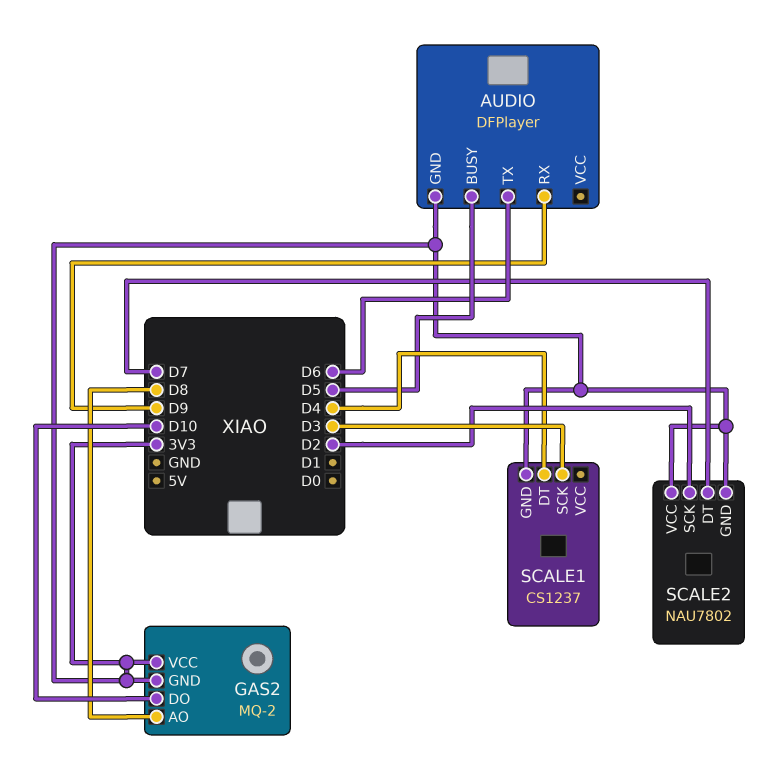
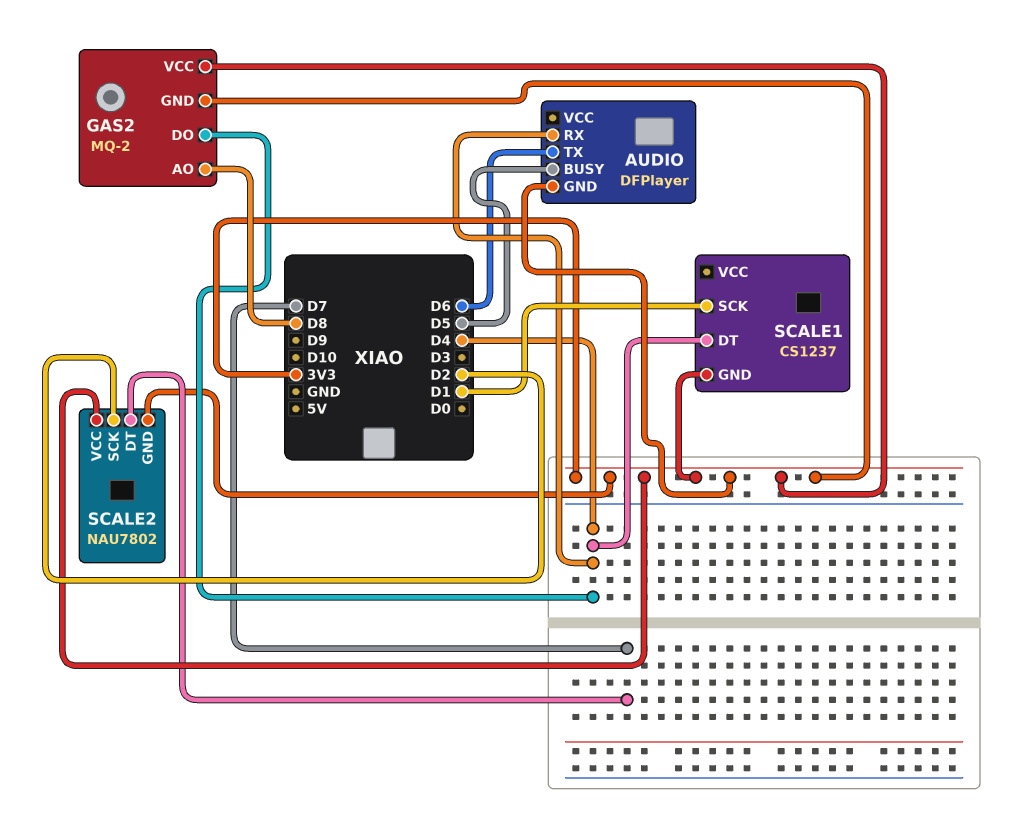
AUDIO pin RX: D9 -> D4
GAS2 pin DO: D10 -> D4
SCALE1 pin SCK: D3 -> D1

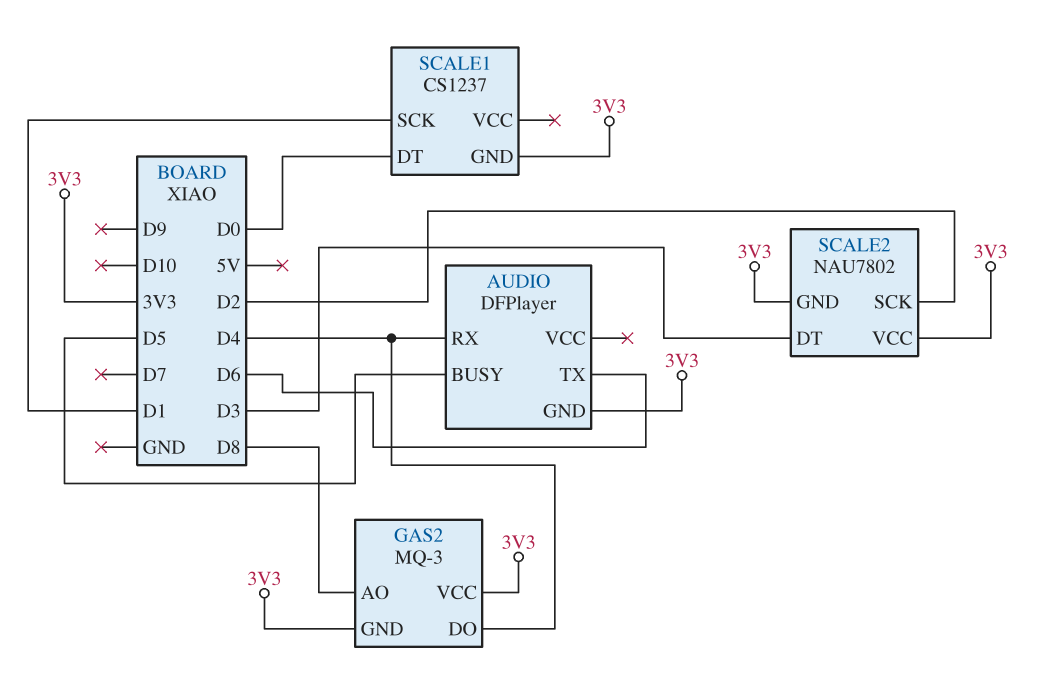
GAS2: MQ-2 -> MQ-3
SCALE1 pin DT: D4 -> D0
SCALE2 pin DT: D7 -> D3

